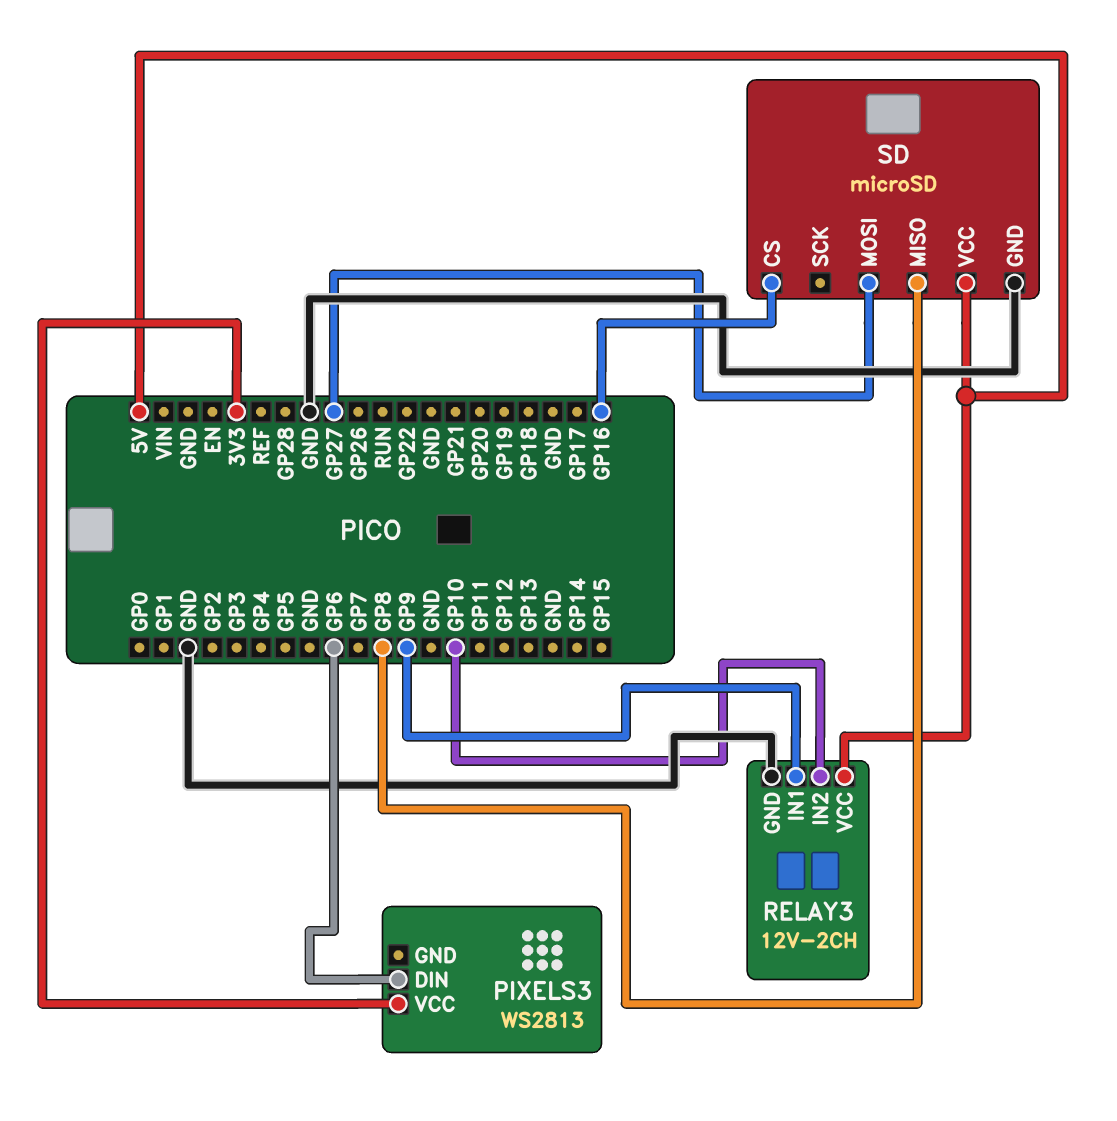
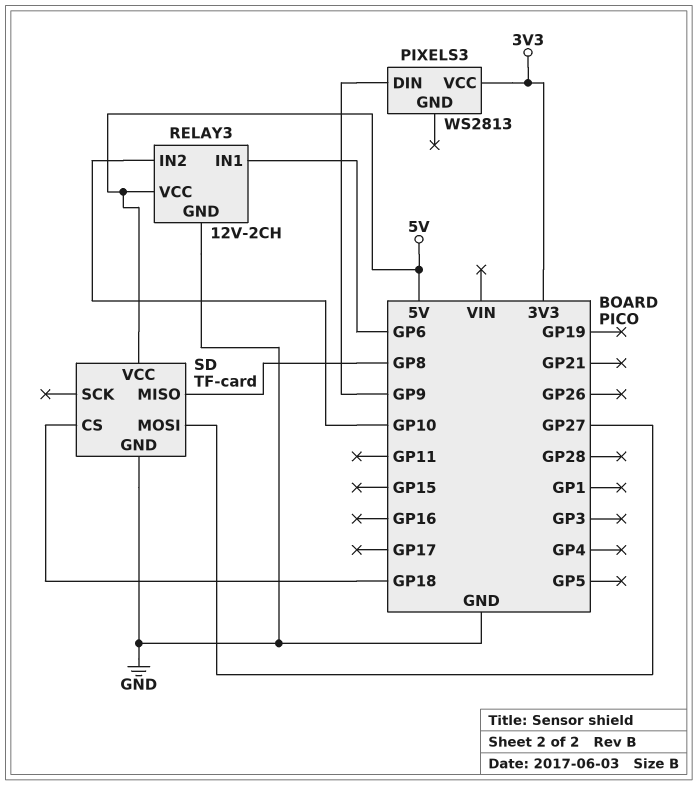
PIXELS3 pin DIN: GP6 -> GP9
RELAY3 pin IN1: GP9 -> GP6
SD: microSD -> TF-card
SD pin CS: GP16 -> GP18

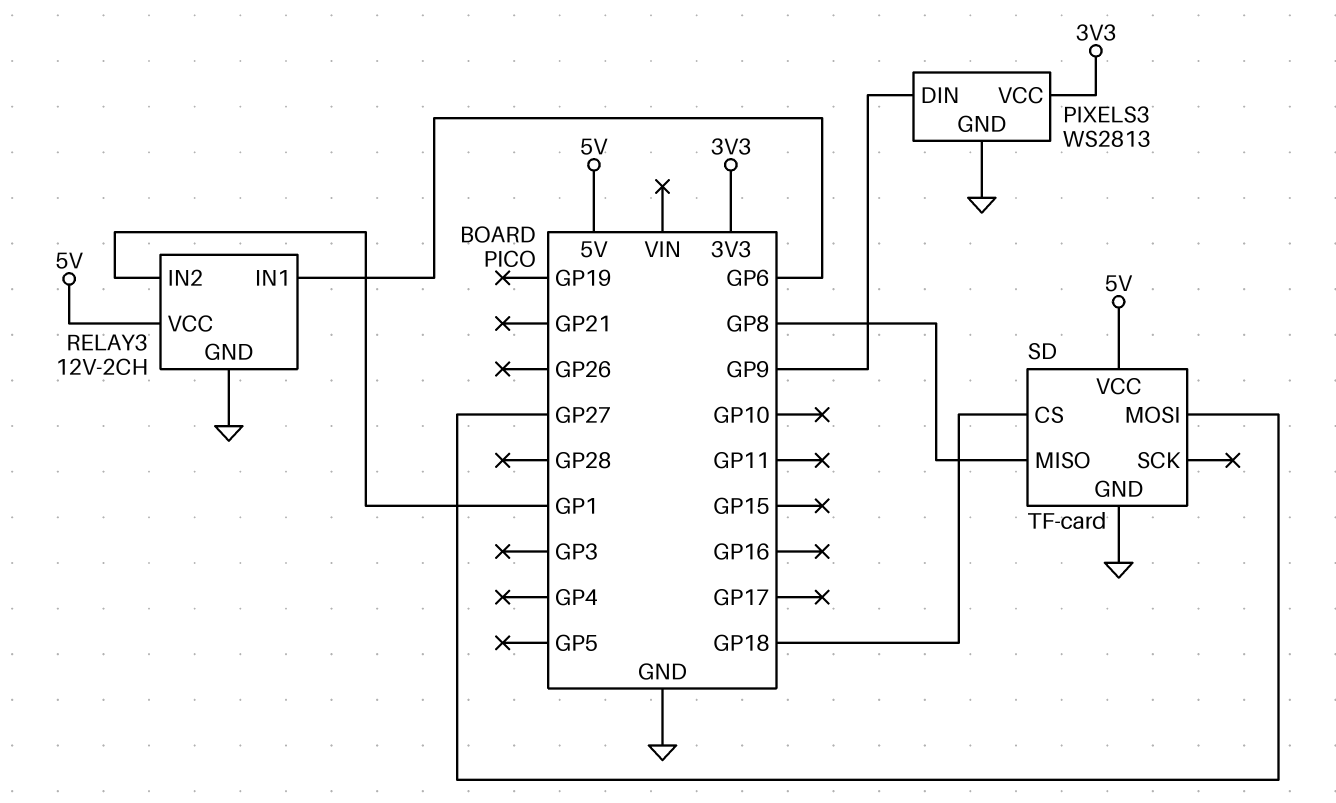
PIXELS3 pin GND: none -> GND
RELAY3 pin IN2: GP10 -> GP1

